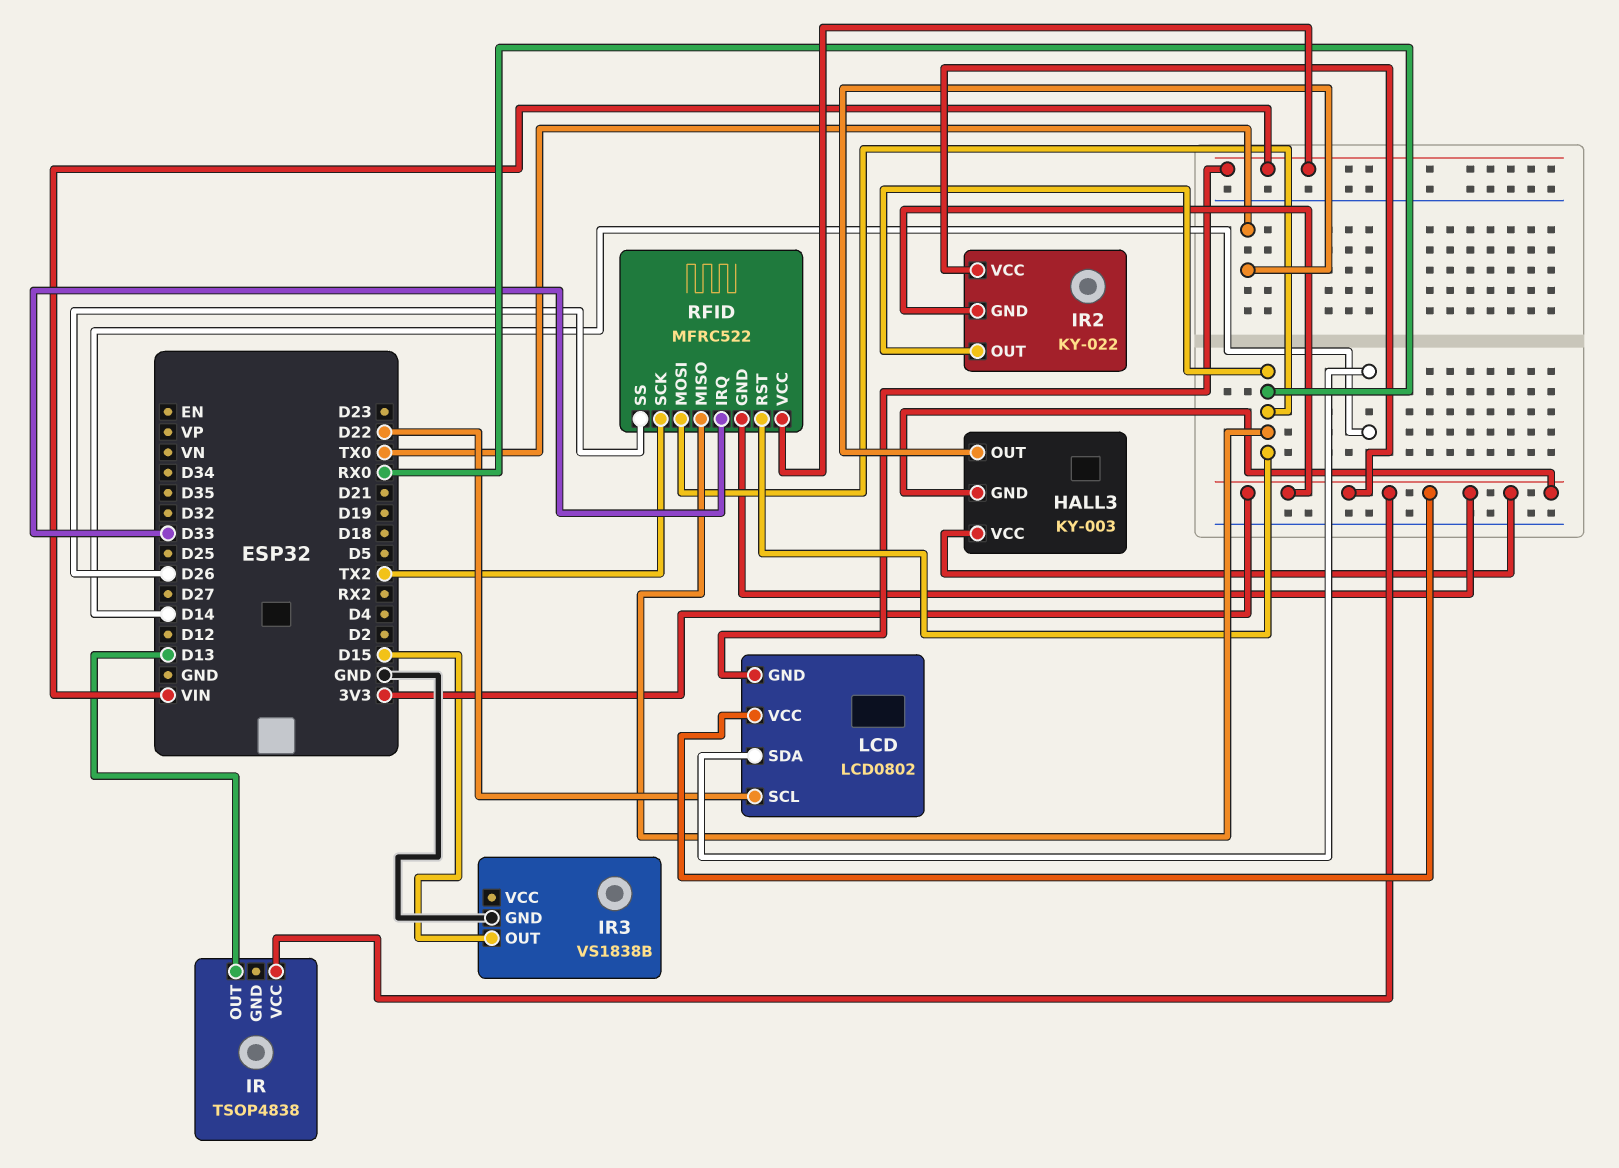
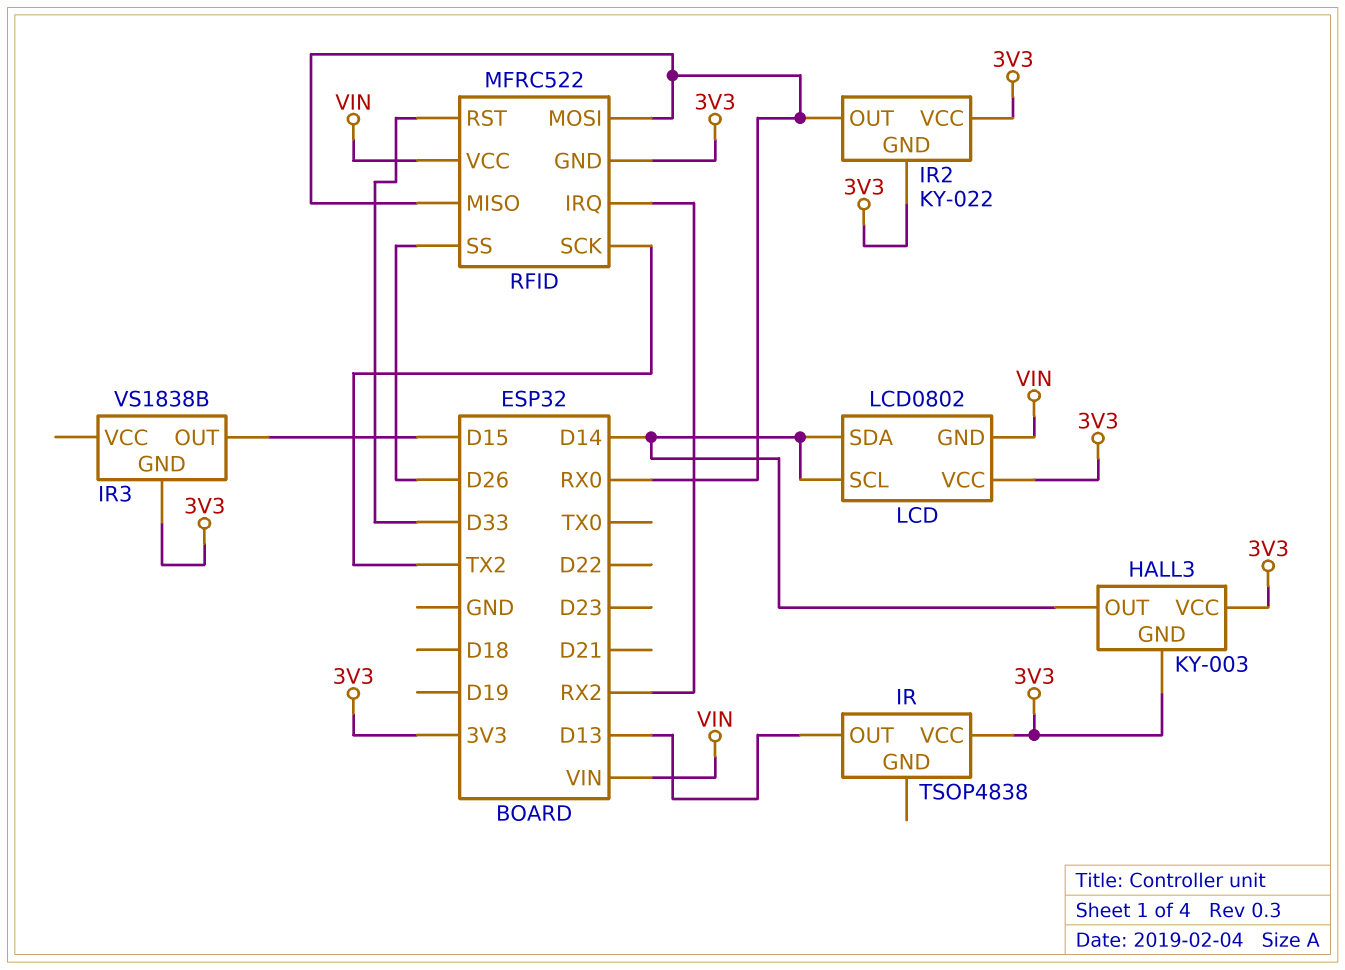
HALL3 pin OUT: TX0 -> D14
IR3 pin GND: GND -> 3V3
LCD pin SCL: D22 -> D14
RFID pin IRQ: D33 -> RX2
RFID pin RST: RX0 -> D33

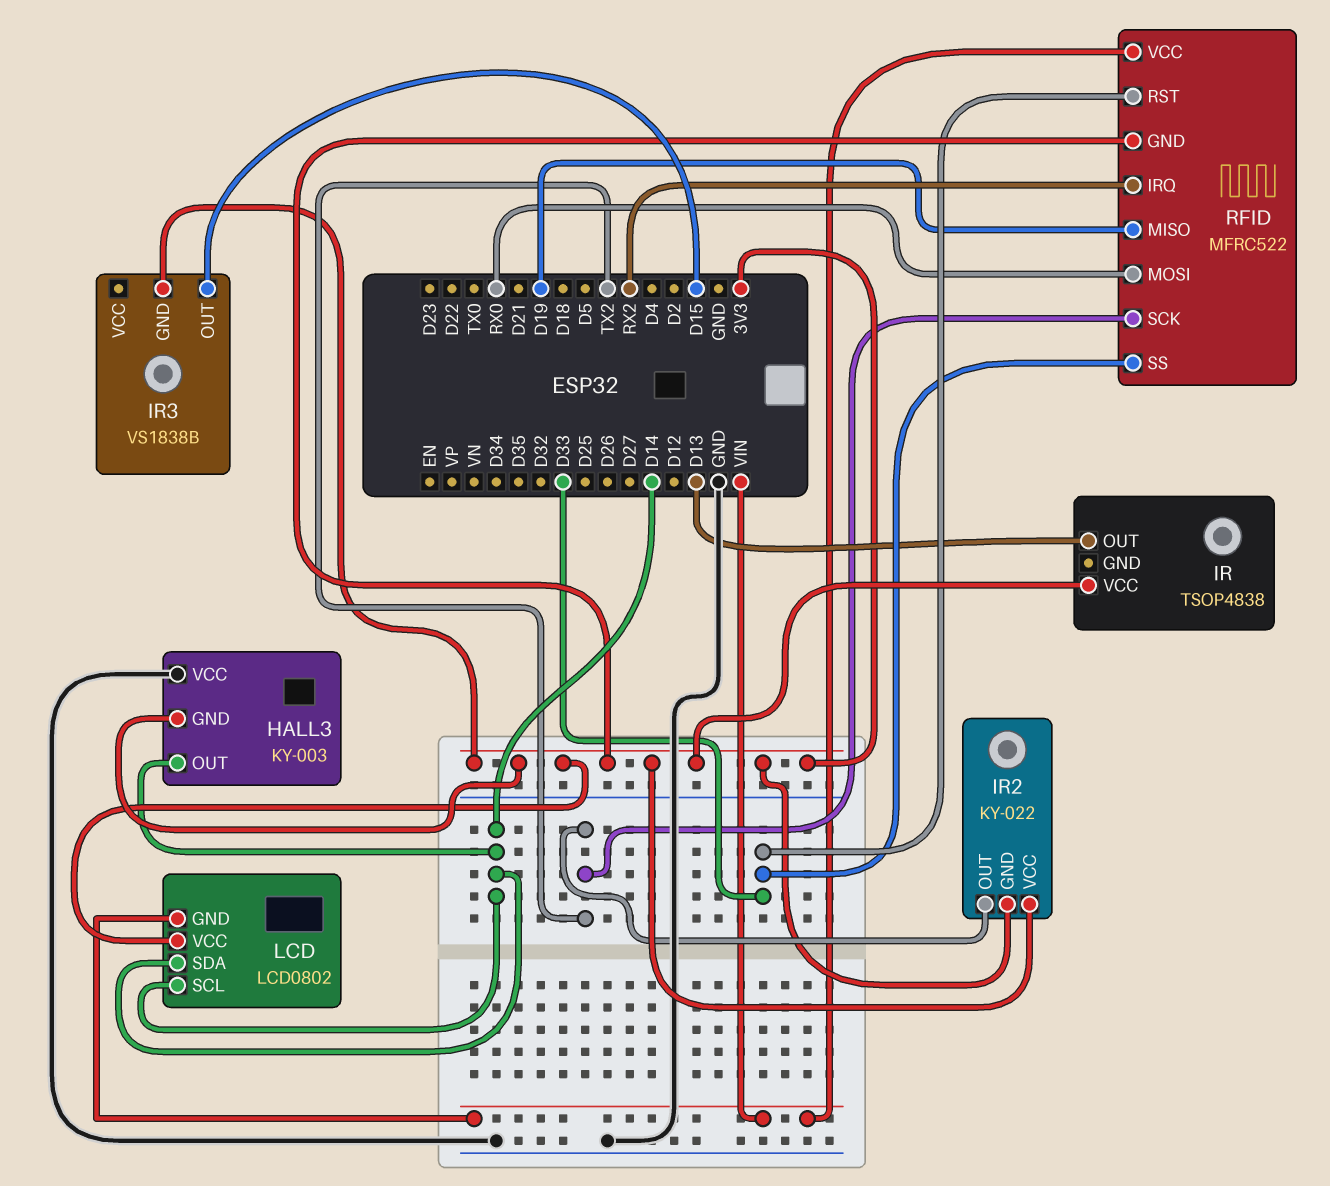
HALL3 pin VCC: 3V3 -> GND
IR2 pin OUT: RX0 -> TX2
RFID pin MISO: RX0 -> D19
RFID pin SS: D26 -> D33

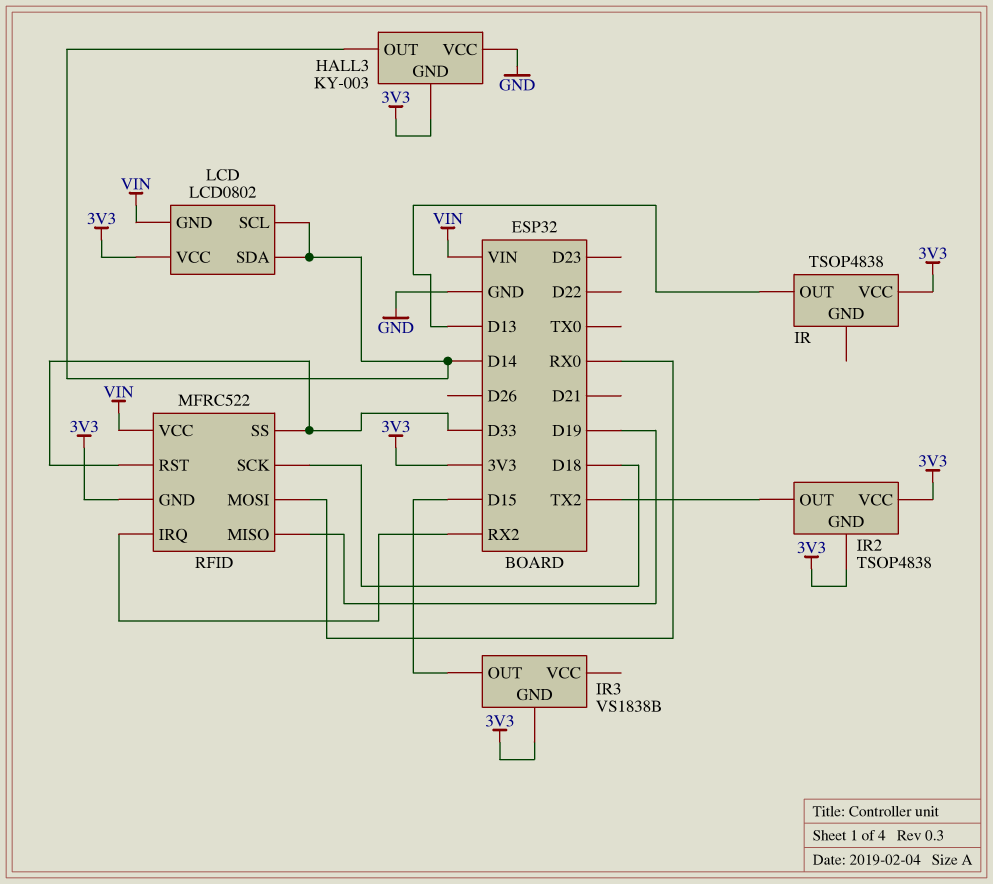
IR2: KY-022 -> TSOP4838
RFID pin SCK: TX2 -> D18

